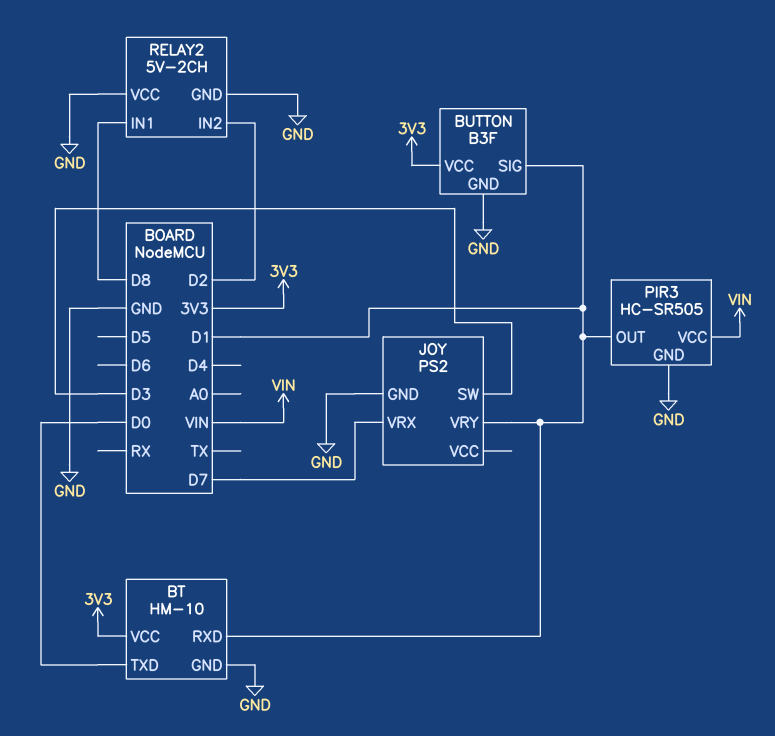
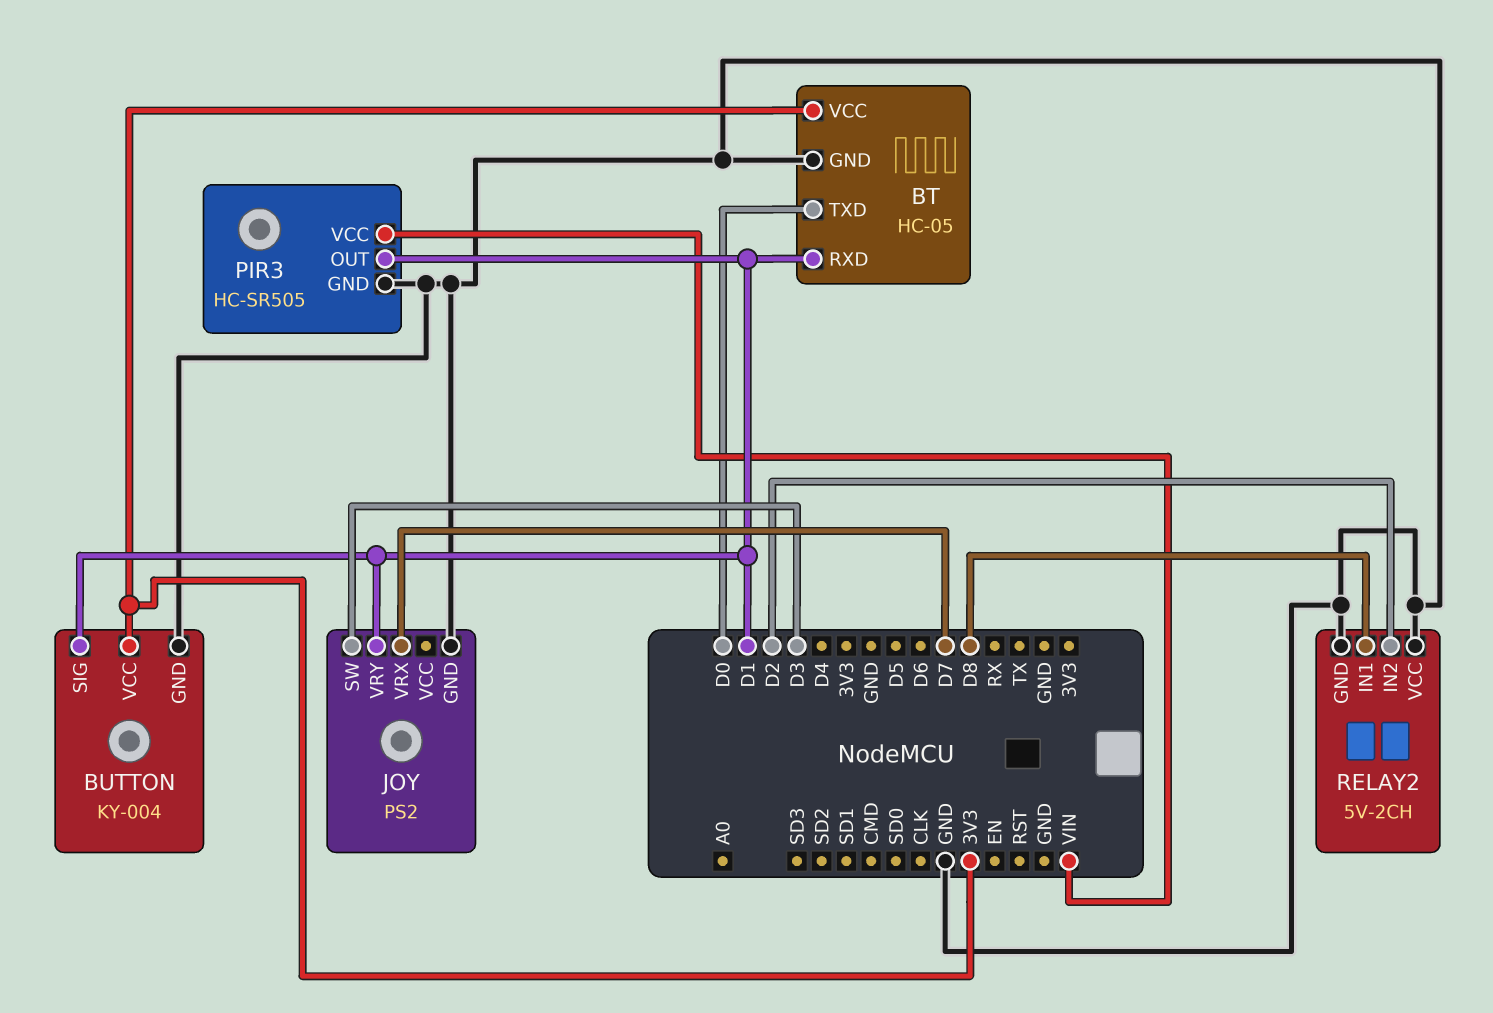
BT: HM-10 -> HC-05
BUTTON: B3F -> KY-004

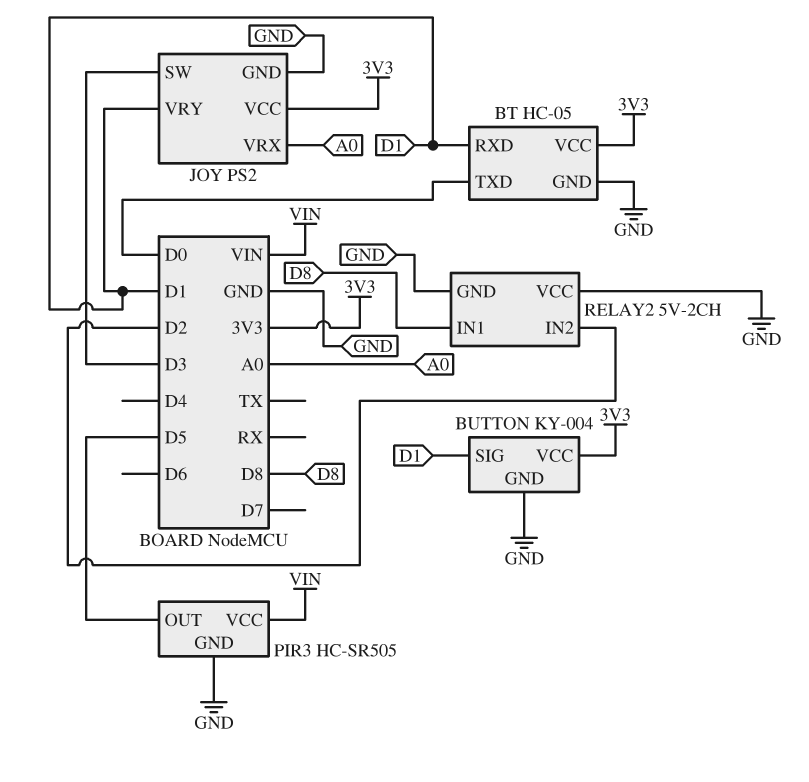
JOY pin VCC: none -> 3V3
JOY pin VRX: D7 -> A0
PIR3 pin OUT: D1 -> D5

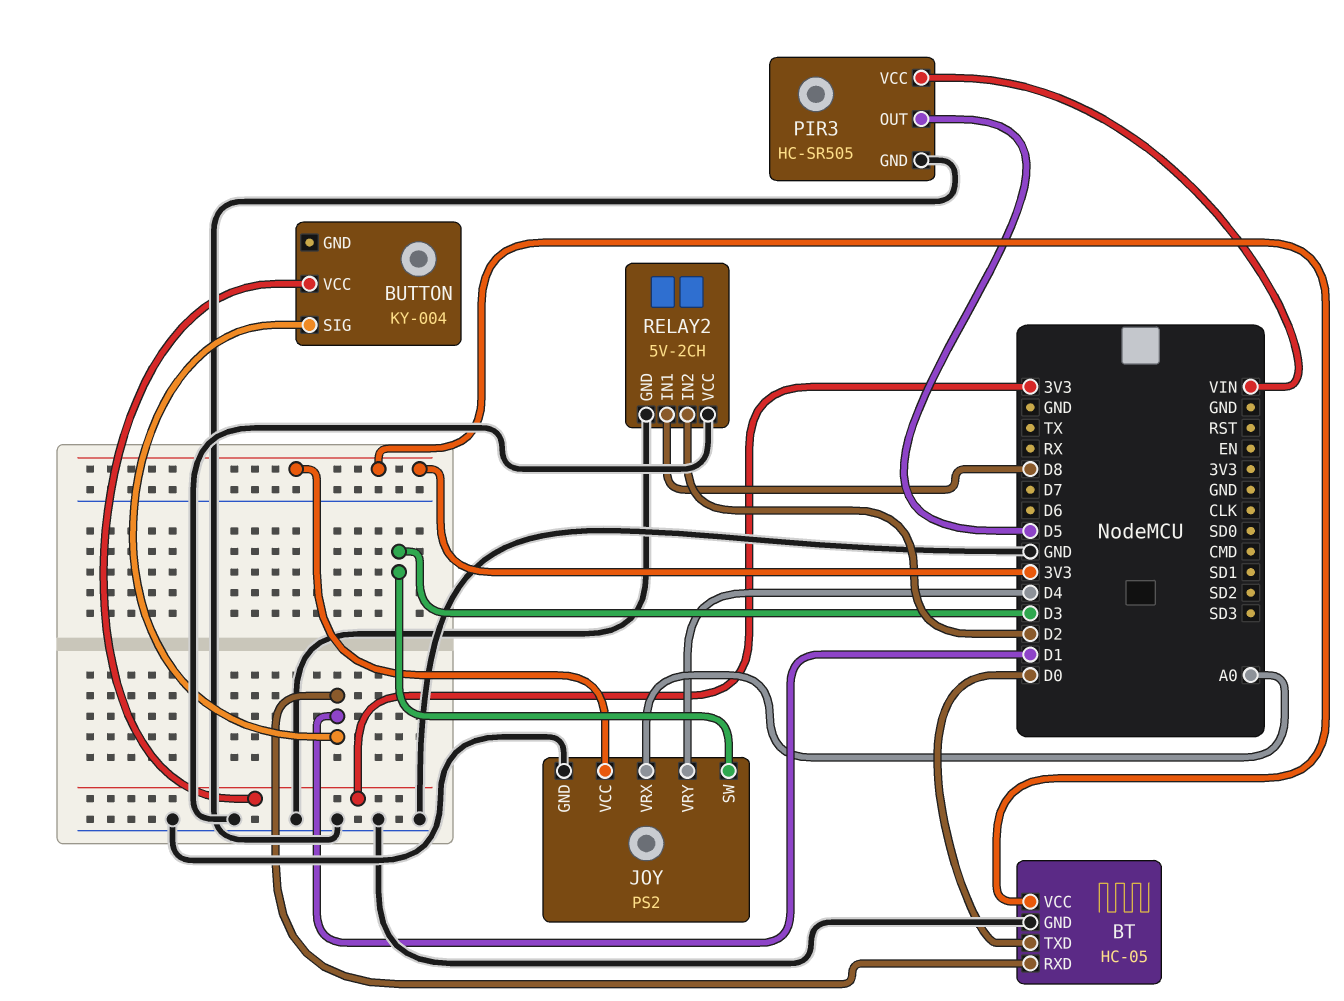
BUTTON pin GND: GND -> none
JOY pin VRY: D1 -> D4

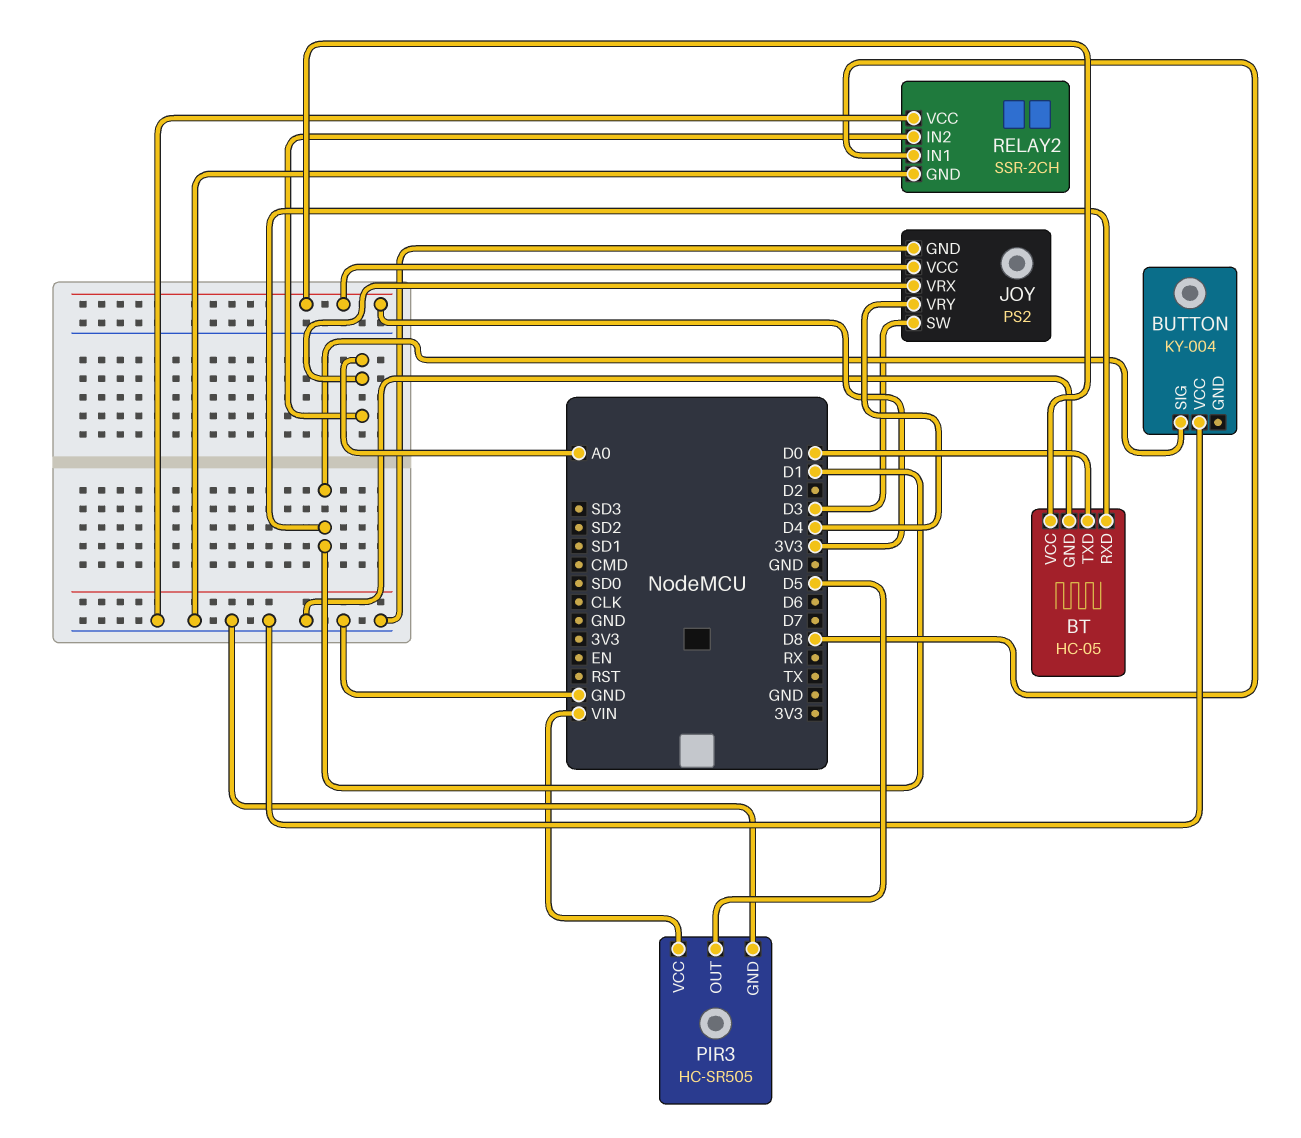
BUTTON pin VCC: 3V3 -> GND
RELAY2: 5V-2CH -> SSR-2CH
RELAY2 pin IN2: D2 -> A0

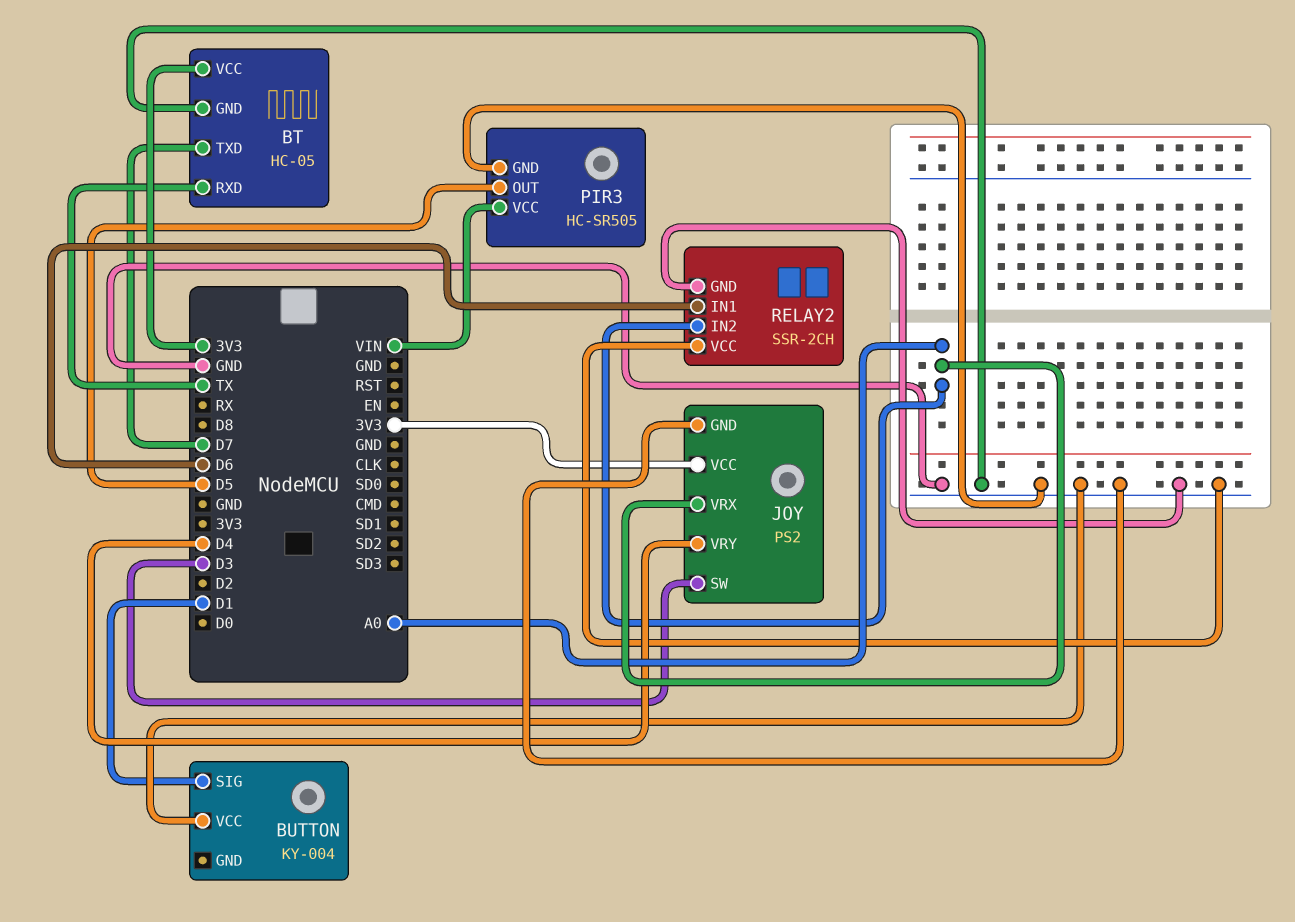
BT pin RXD: D1 -> TX
BT pin TXD: D0 -> D7
RELAY2 pin IN1: D8 -> D6

